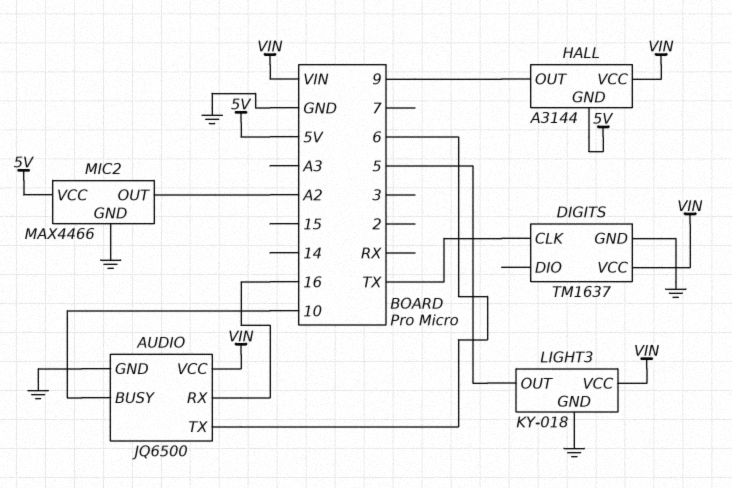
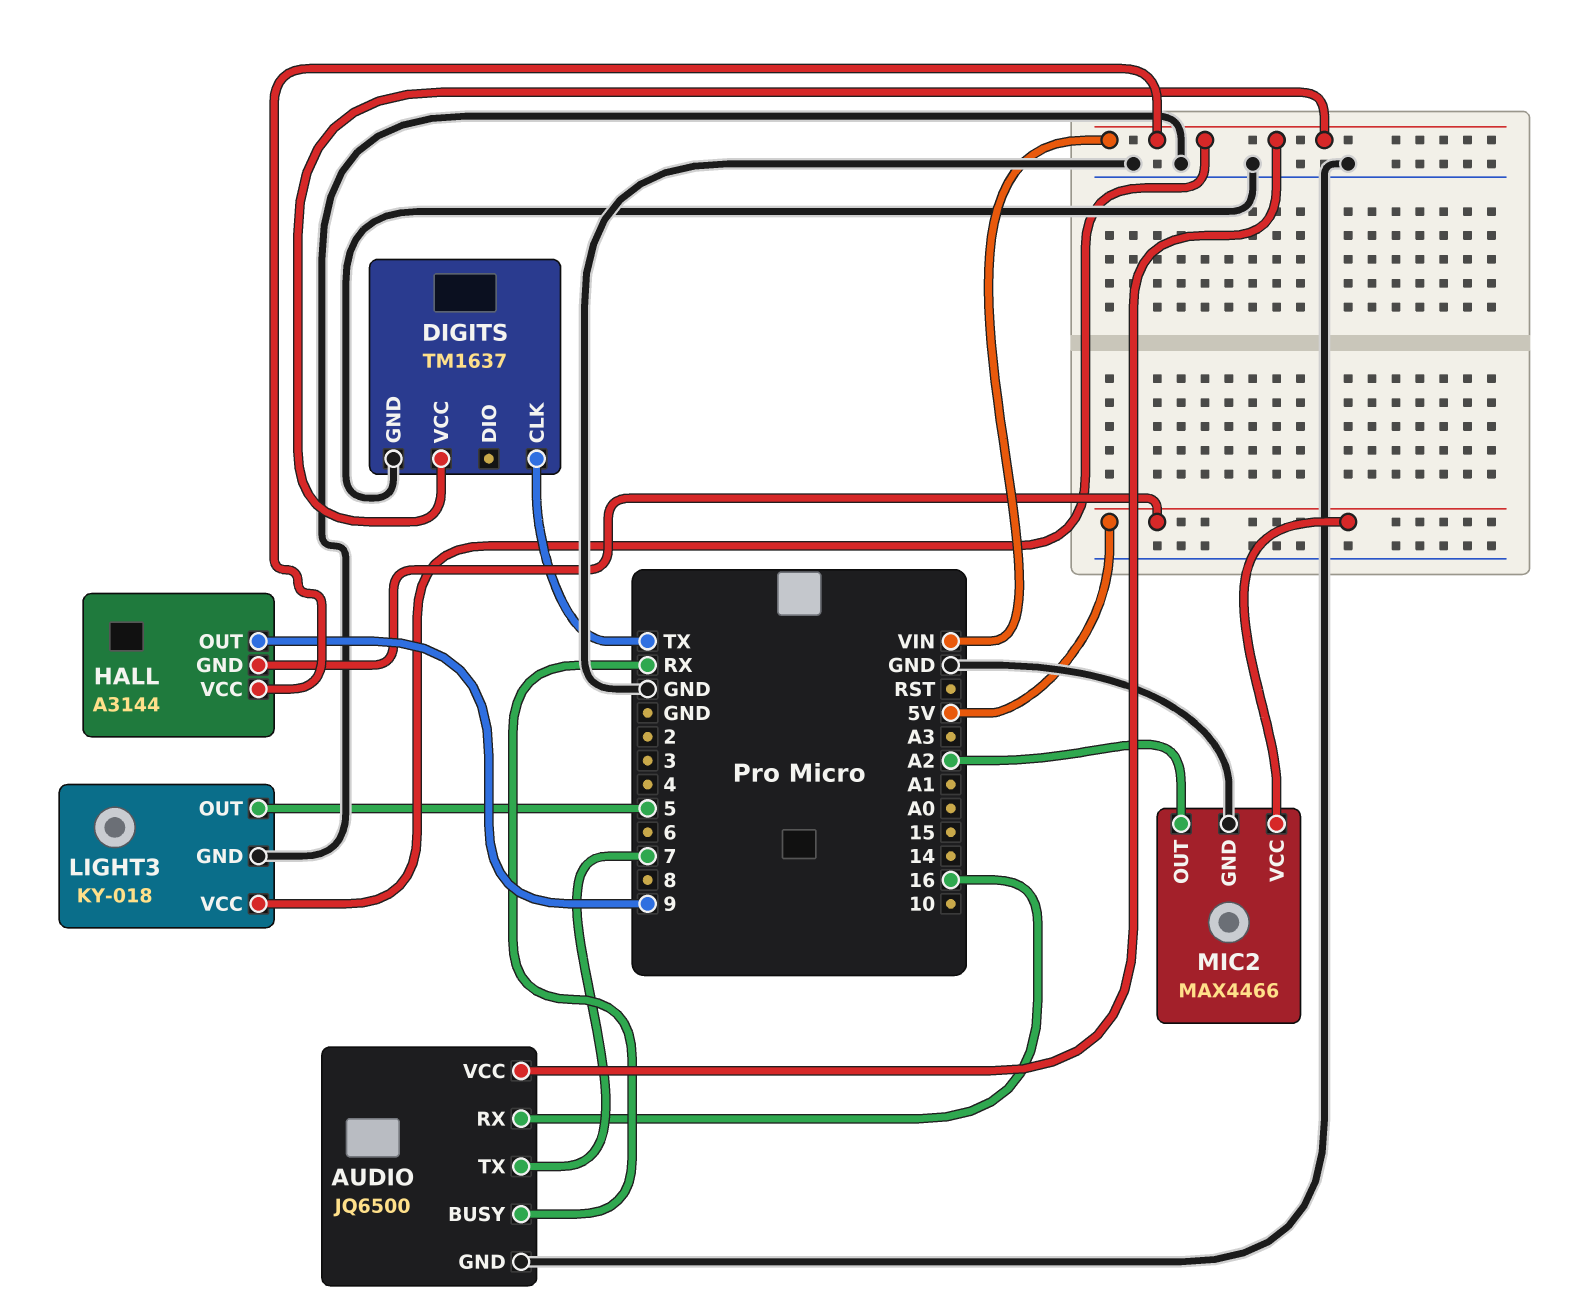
AUDIO pin BUSY: 10 -> RX
AUDIO pin TX: 6 -> 7

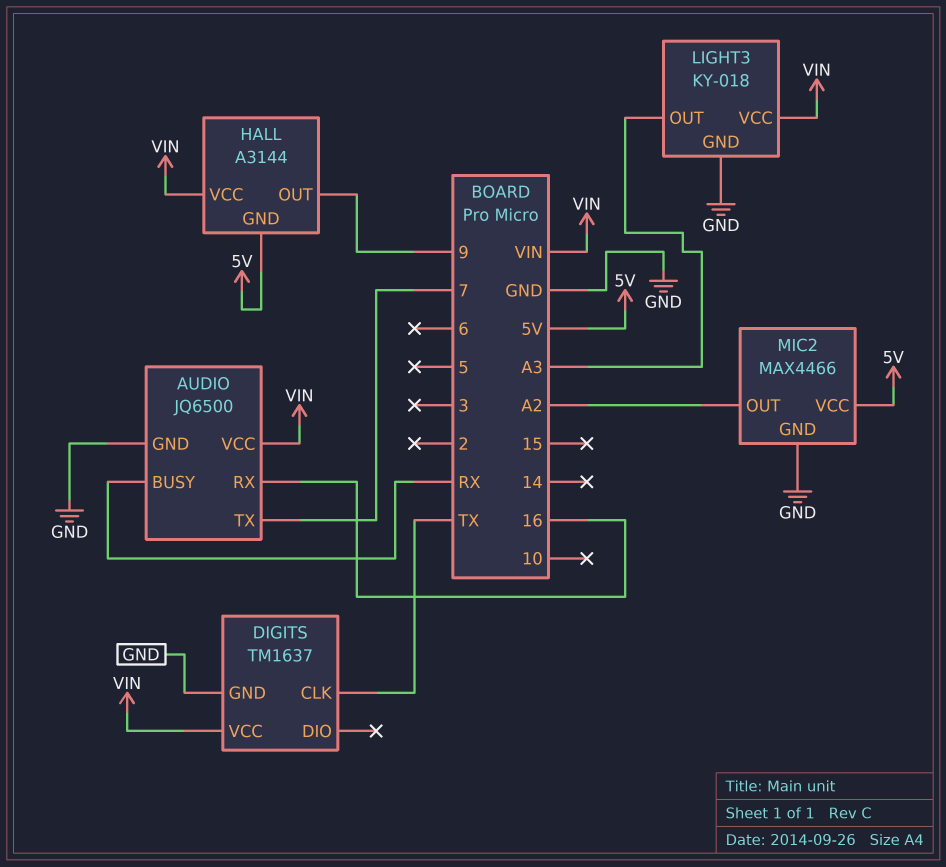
LIGHT3 pin OUT: 5 -> A3

